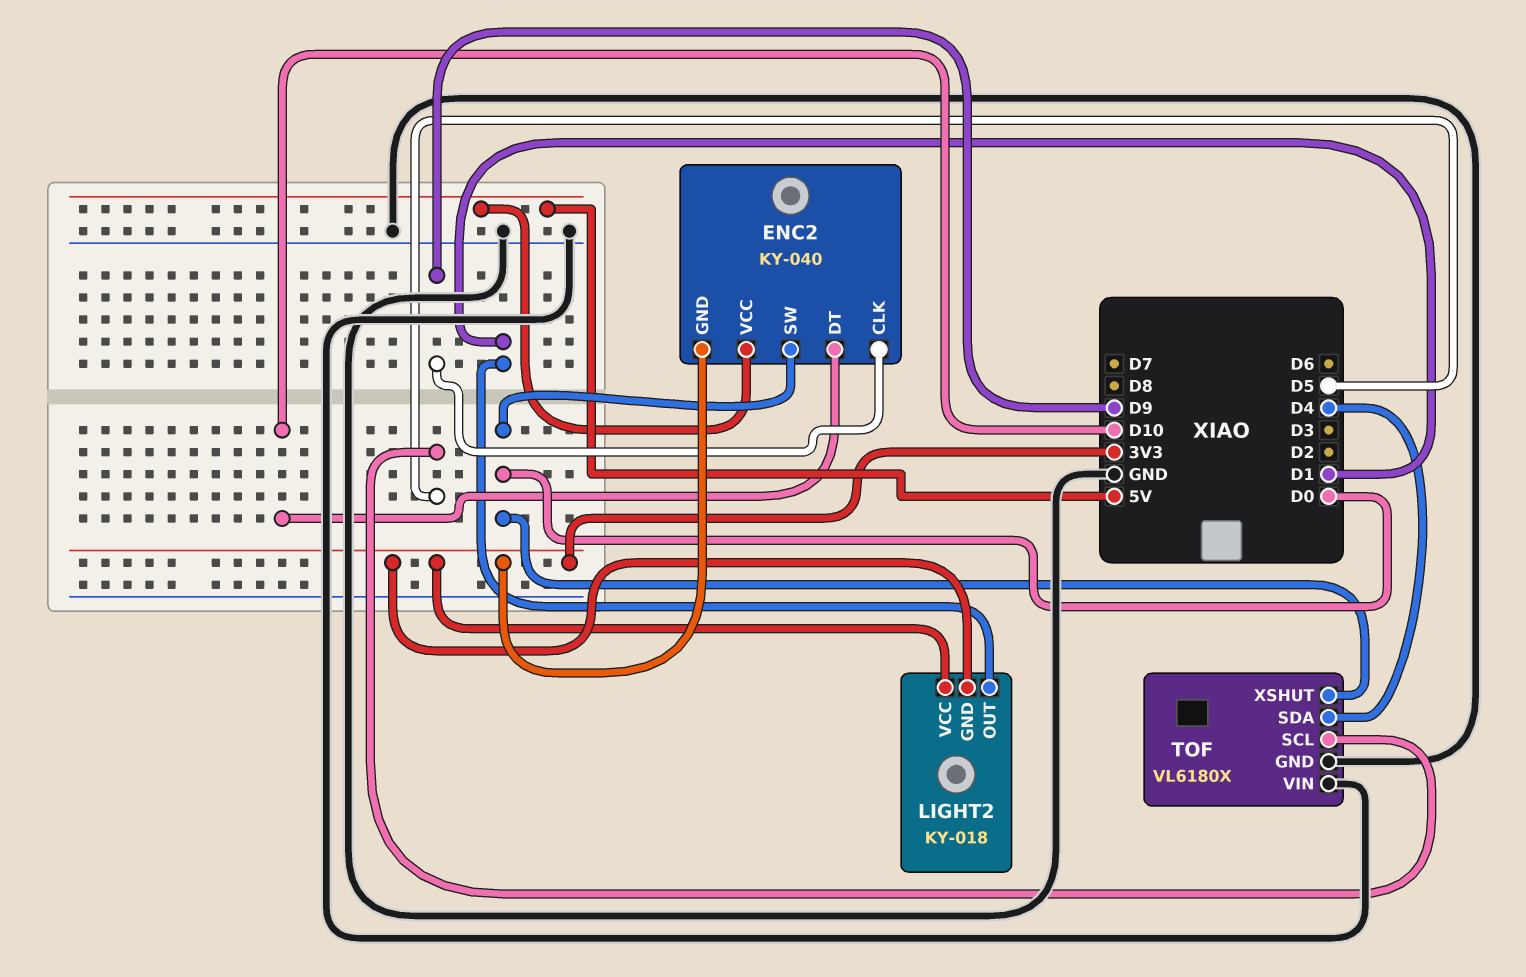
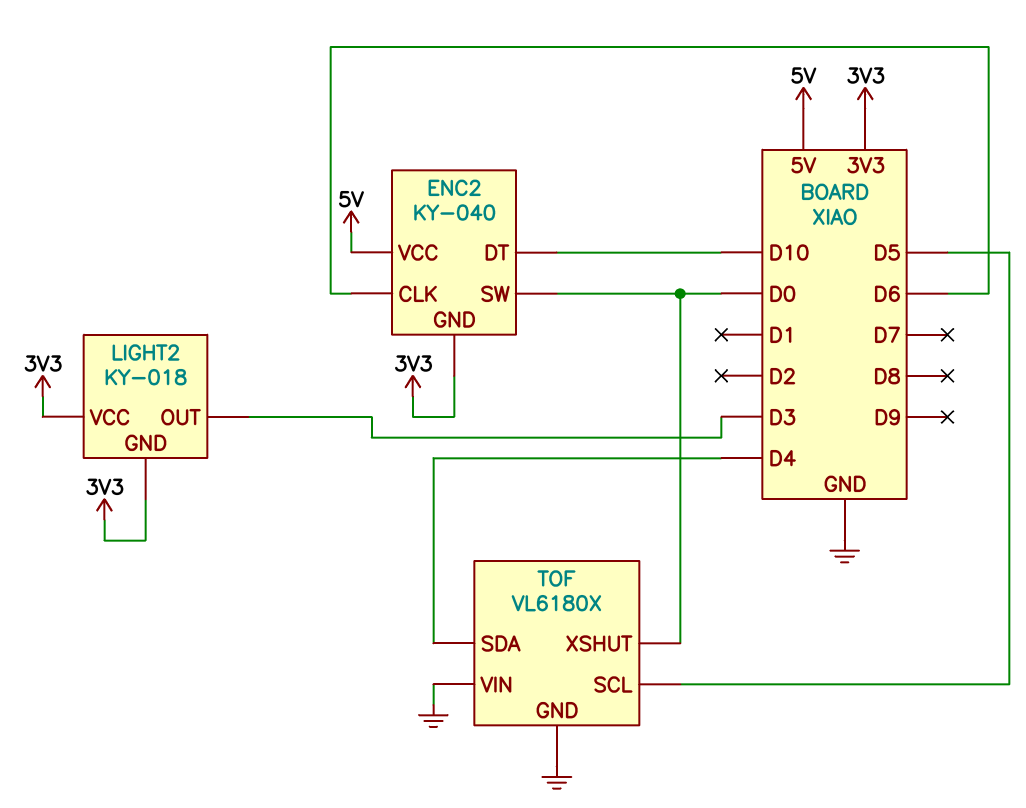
ENC2 pin CLK: D9 -> D6
LIGHT2 pin OUT: D1 -> D3

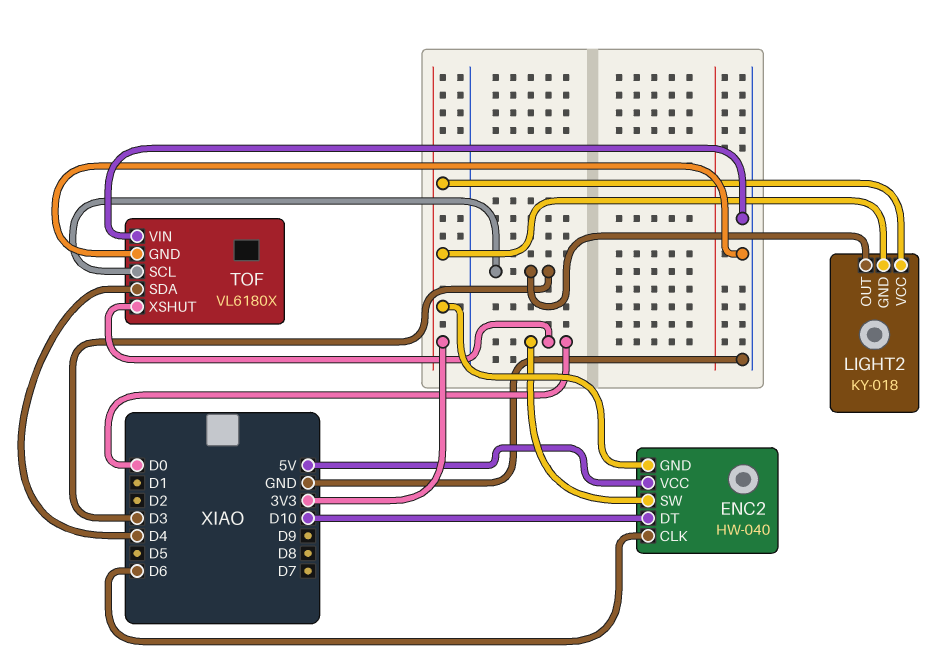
ENC2: KY-040 -> HW-040
TOF pin SCL: D5 -> D3

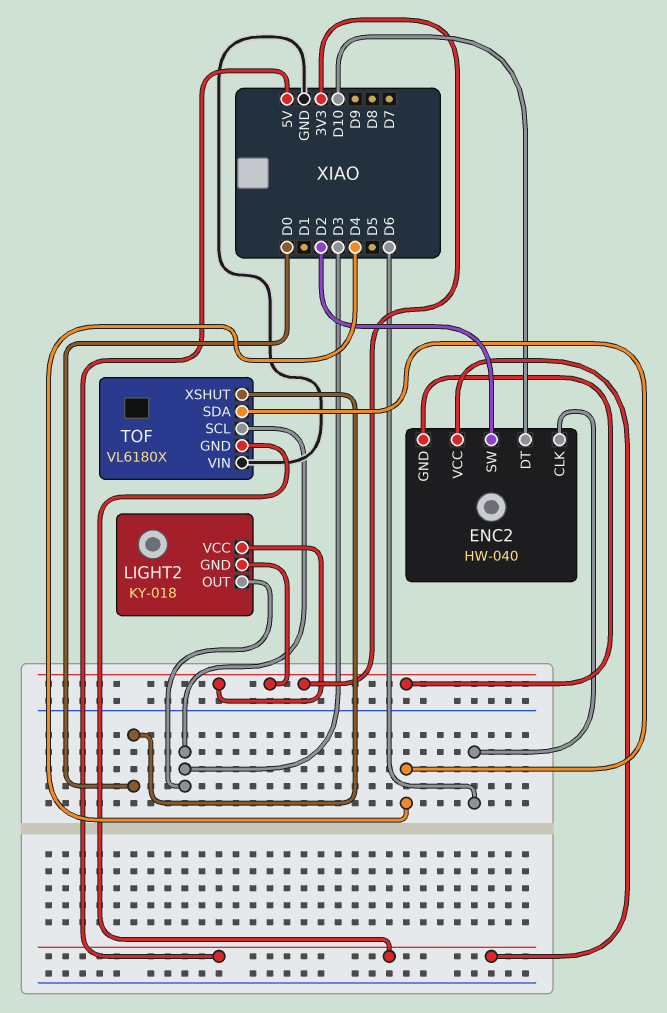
ENC2 pin SW: D0 -> D2
TOF pin GND: GND -> 5V

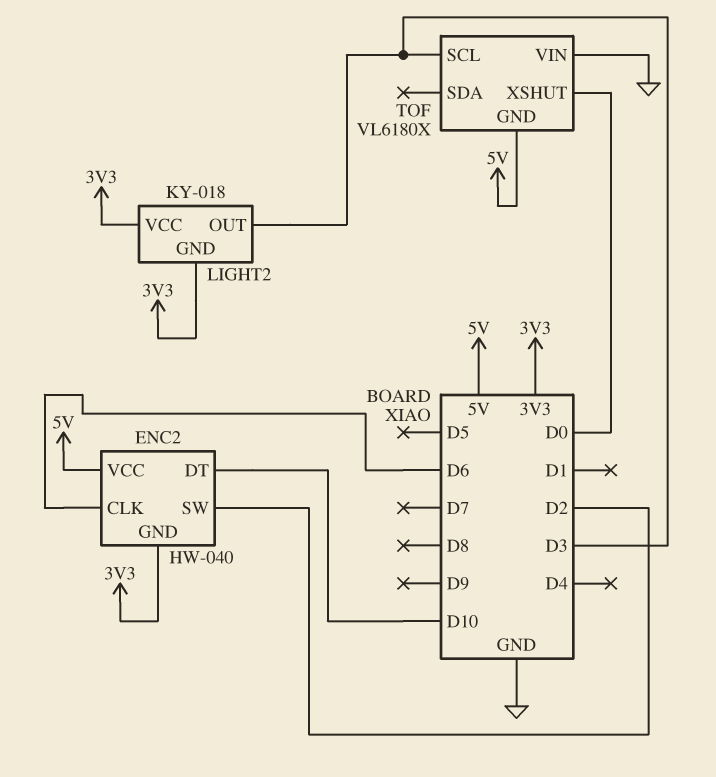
TOF pin SDA: D4 -> none

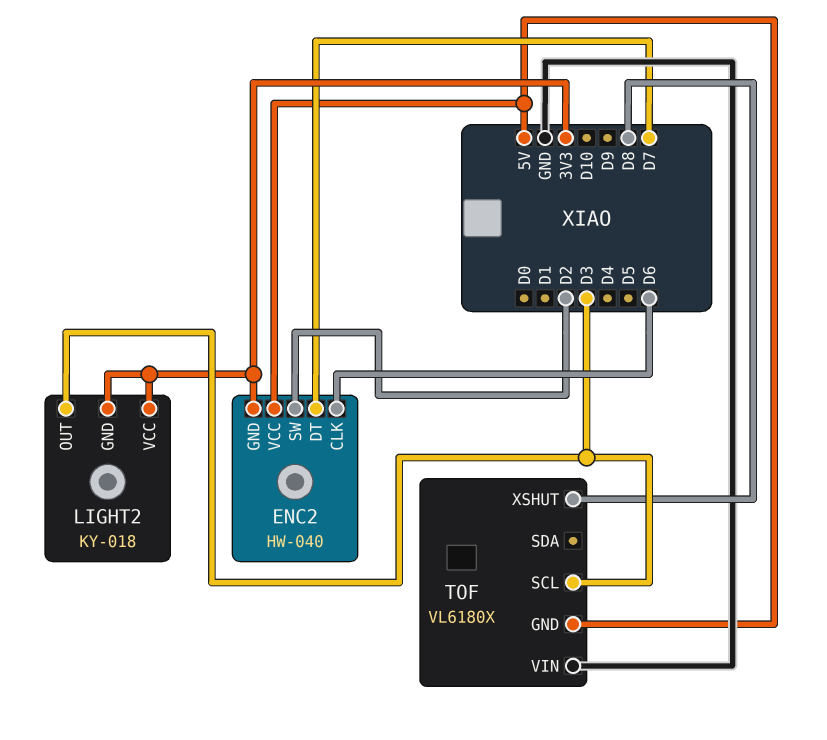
ENC2 pin DT: D10 -> D7
TOF pin XSHUT: D0 -> D8

